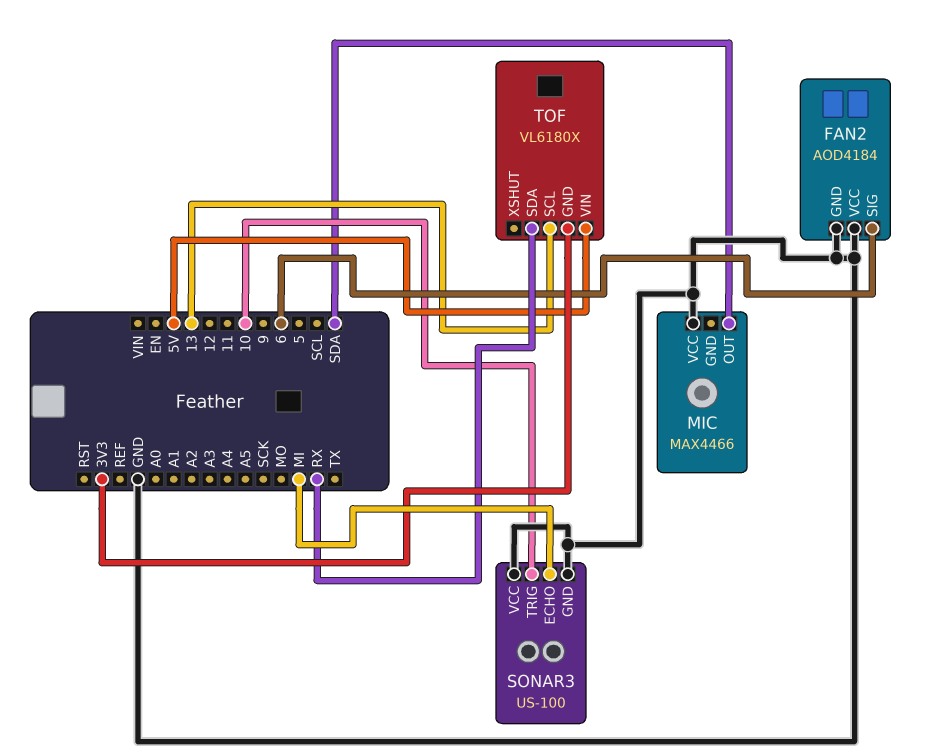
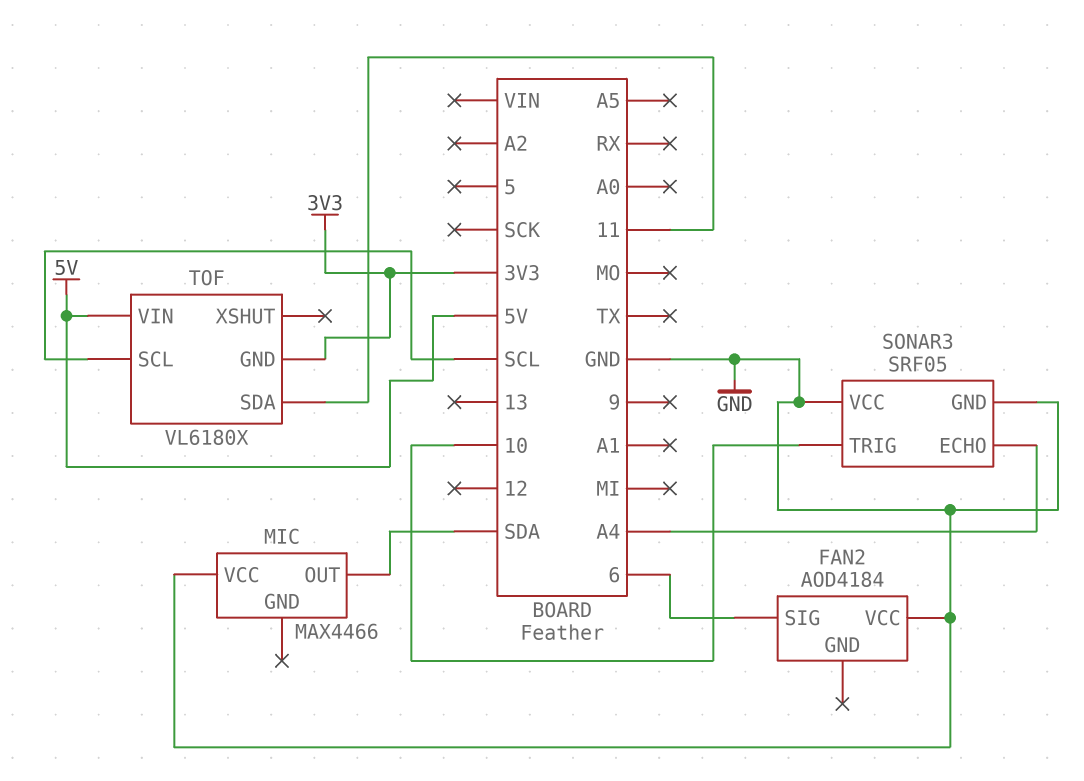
FAN2 pin GND: GND -> none
SONAR3: US-100 -> SRF05
SONAR3 pin ECHO: MI -> A4
TOF pin SCL: 13 -> SCL
TOF pin SDA: RX -> 11

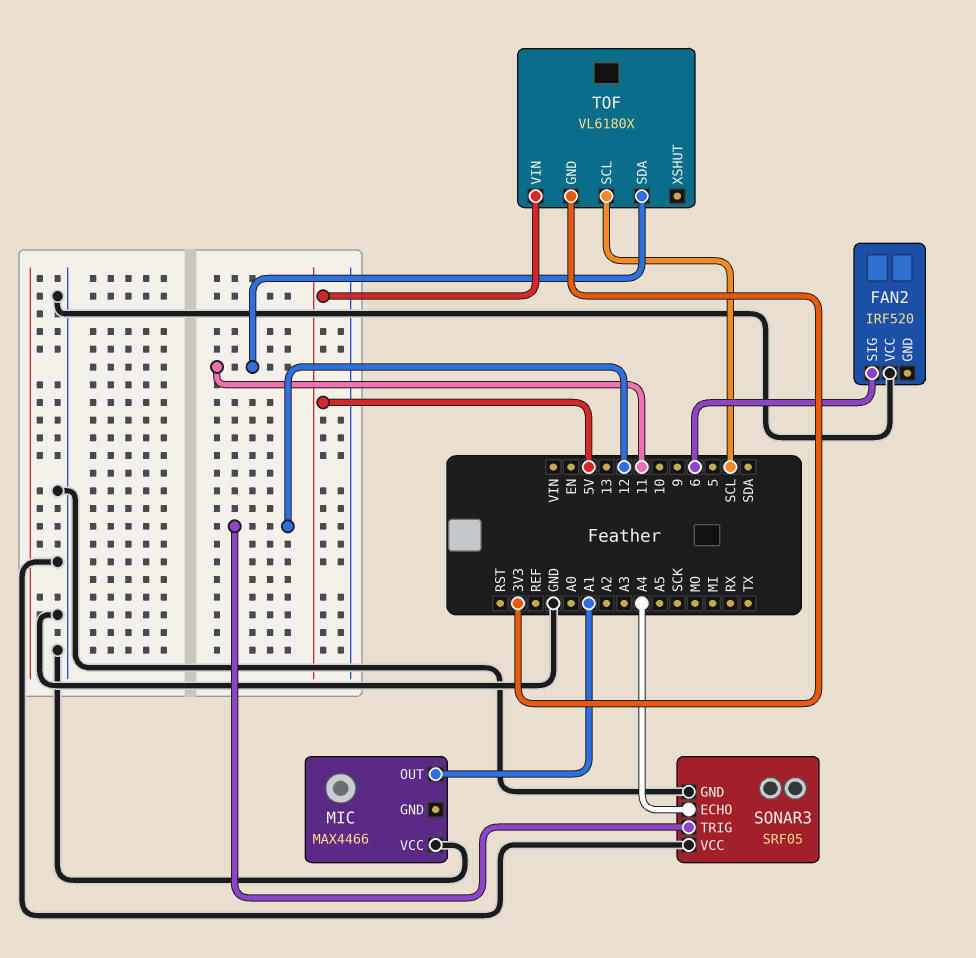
FAN2: AOD4184 -> IRF520
MIC pin OUT: SDA -> A1
SONAR3 pin TRIG: 10 -> 12

